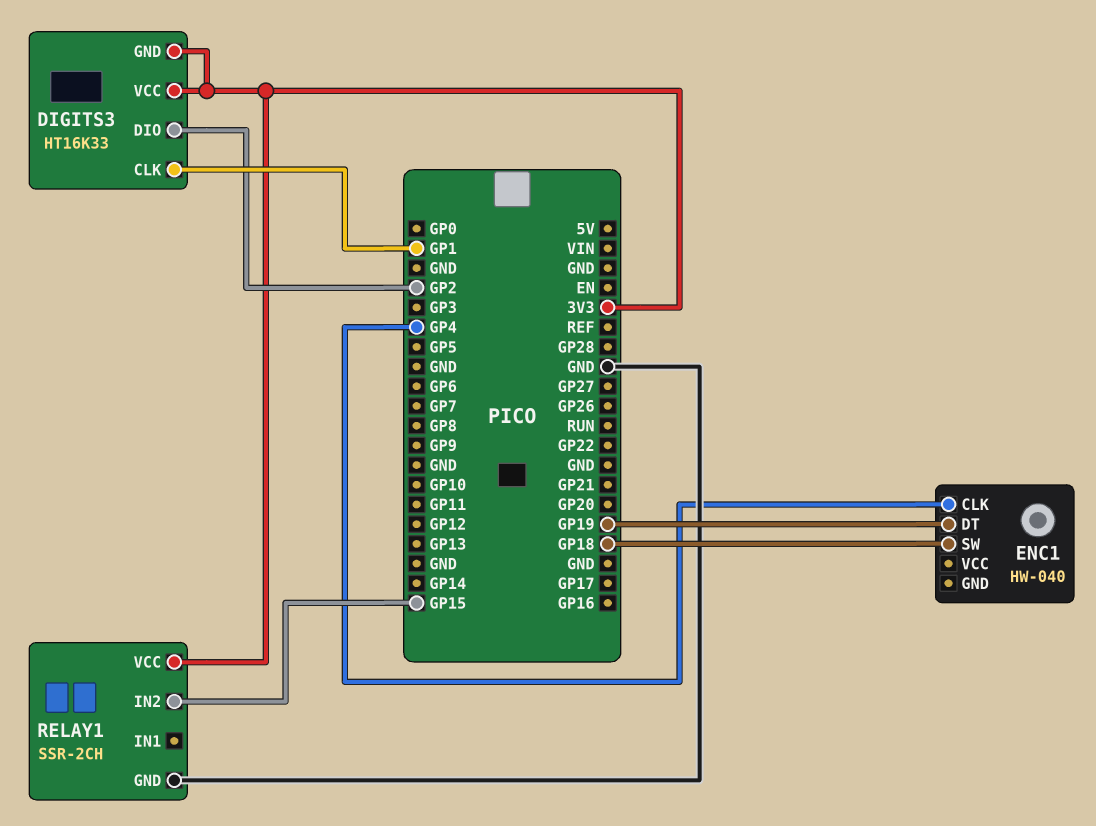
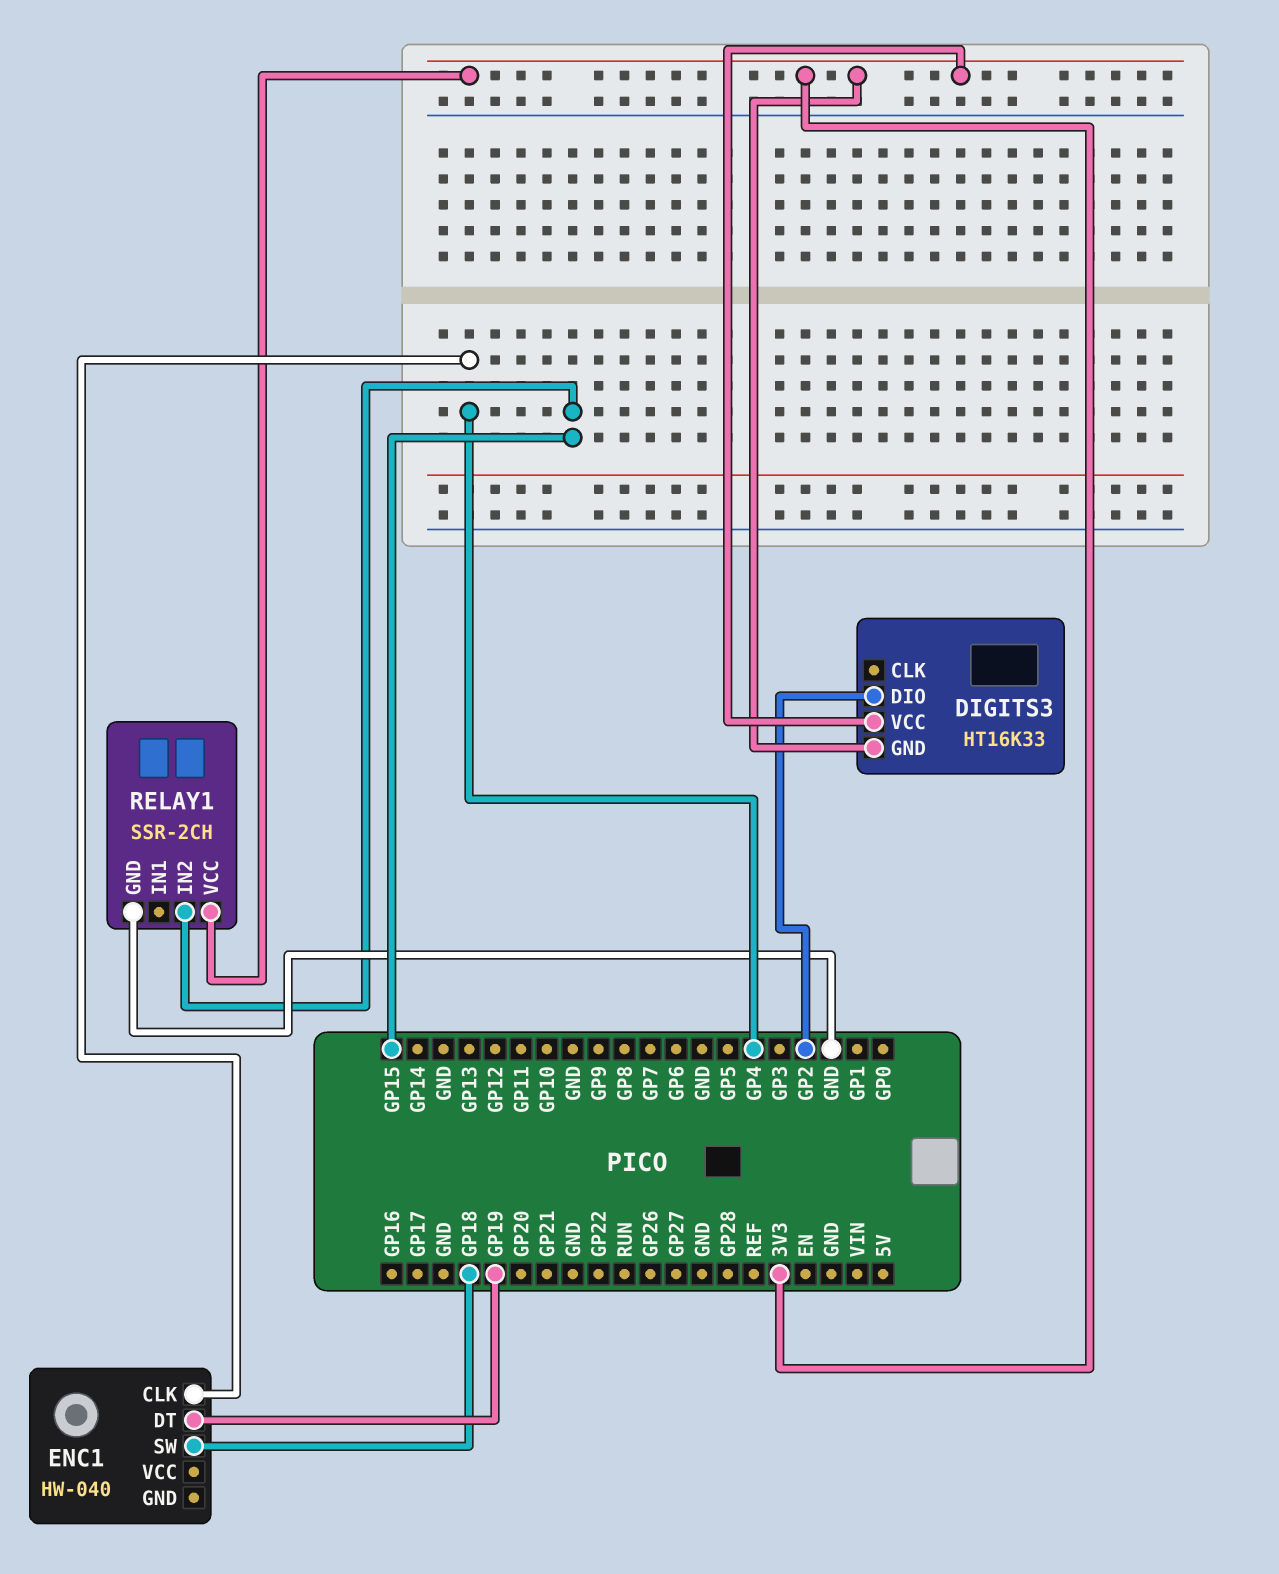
DIGITS3 pin CLK: GP1 -> none

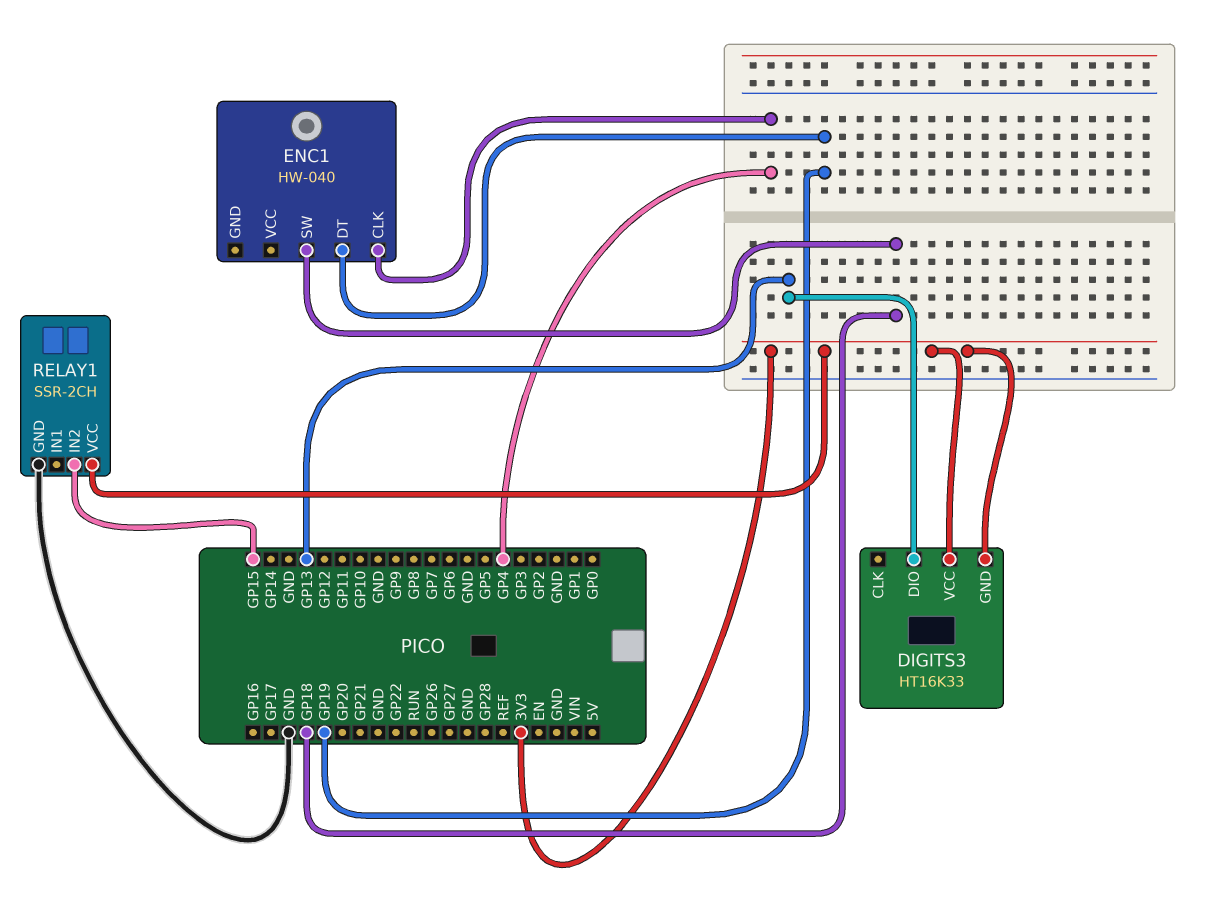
DIGITS3 pin DIO: GP2 -> GP13

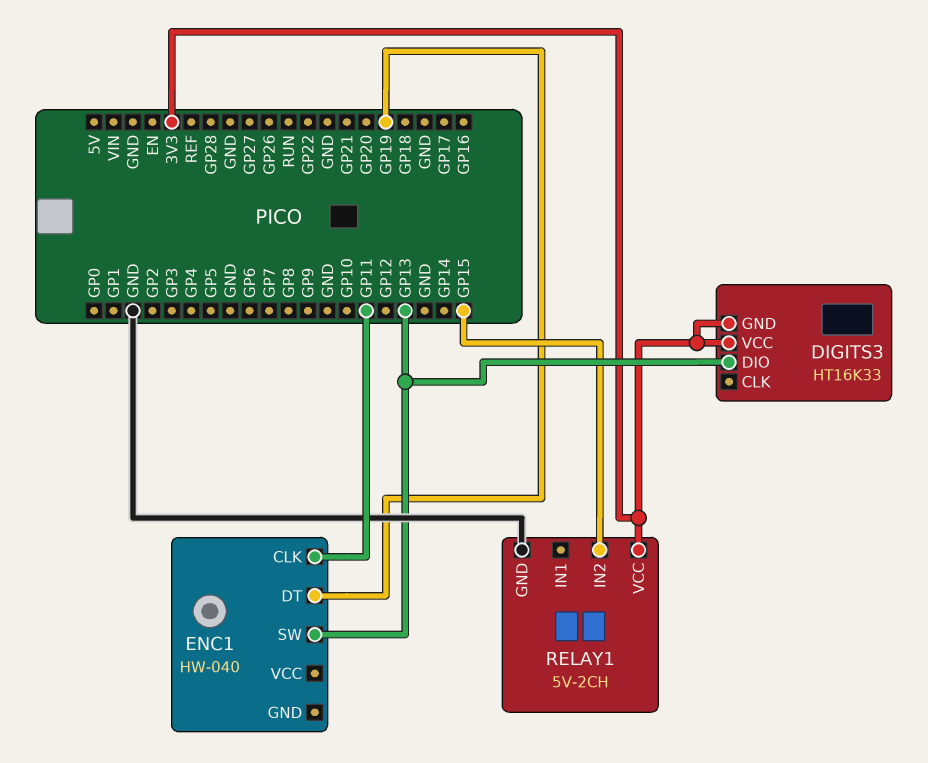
ENC1 pin CLK: GP4 -> GP11
ENC1 pin SW: GP18 -> GP13
RELAY1: SSR-2CH -> 5V-2CH

